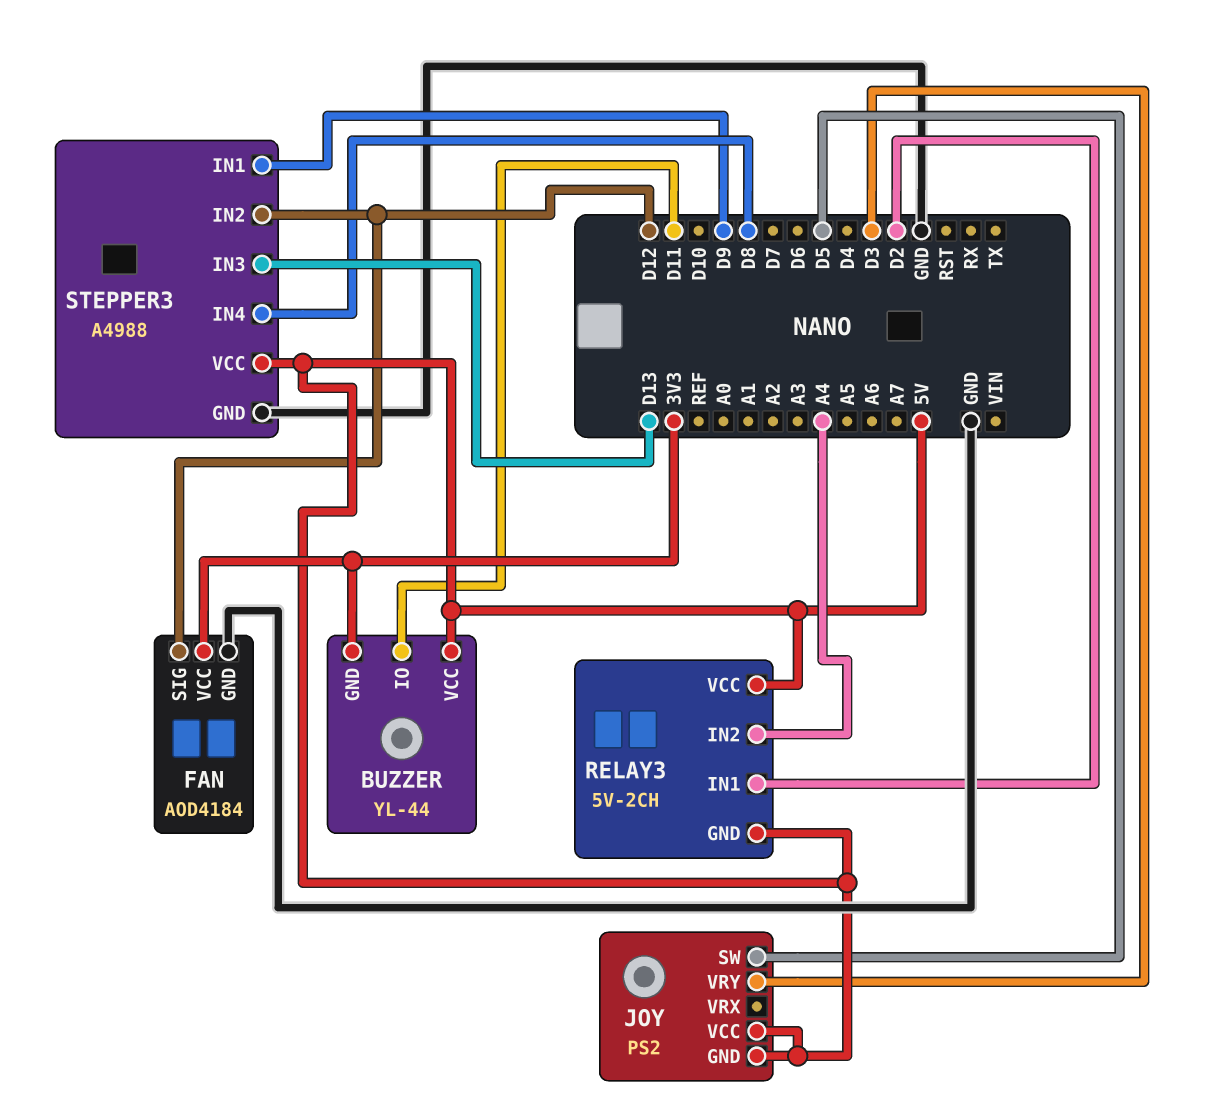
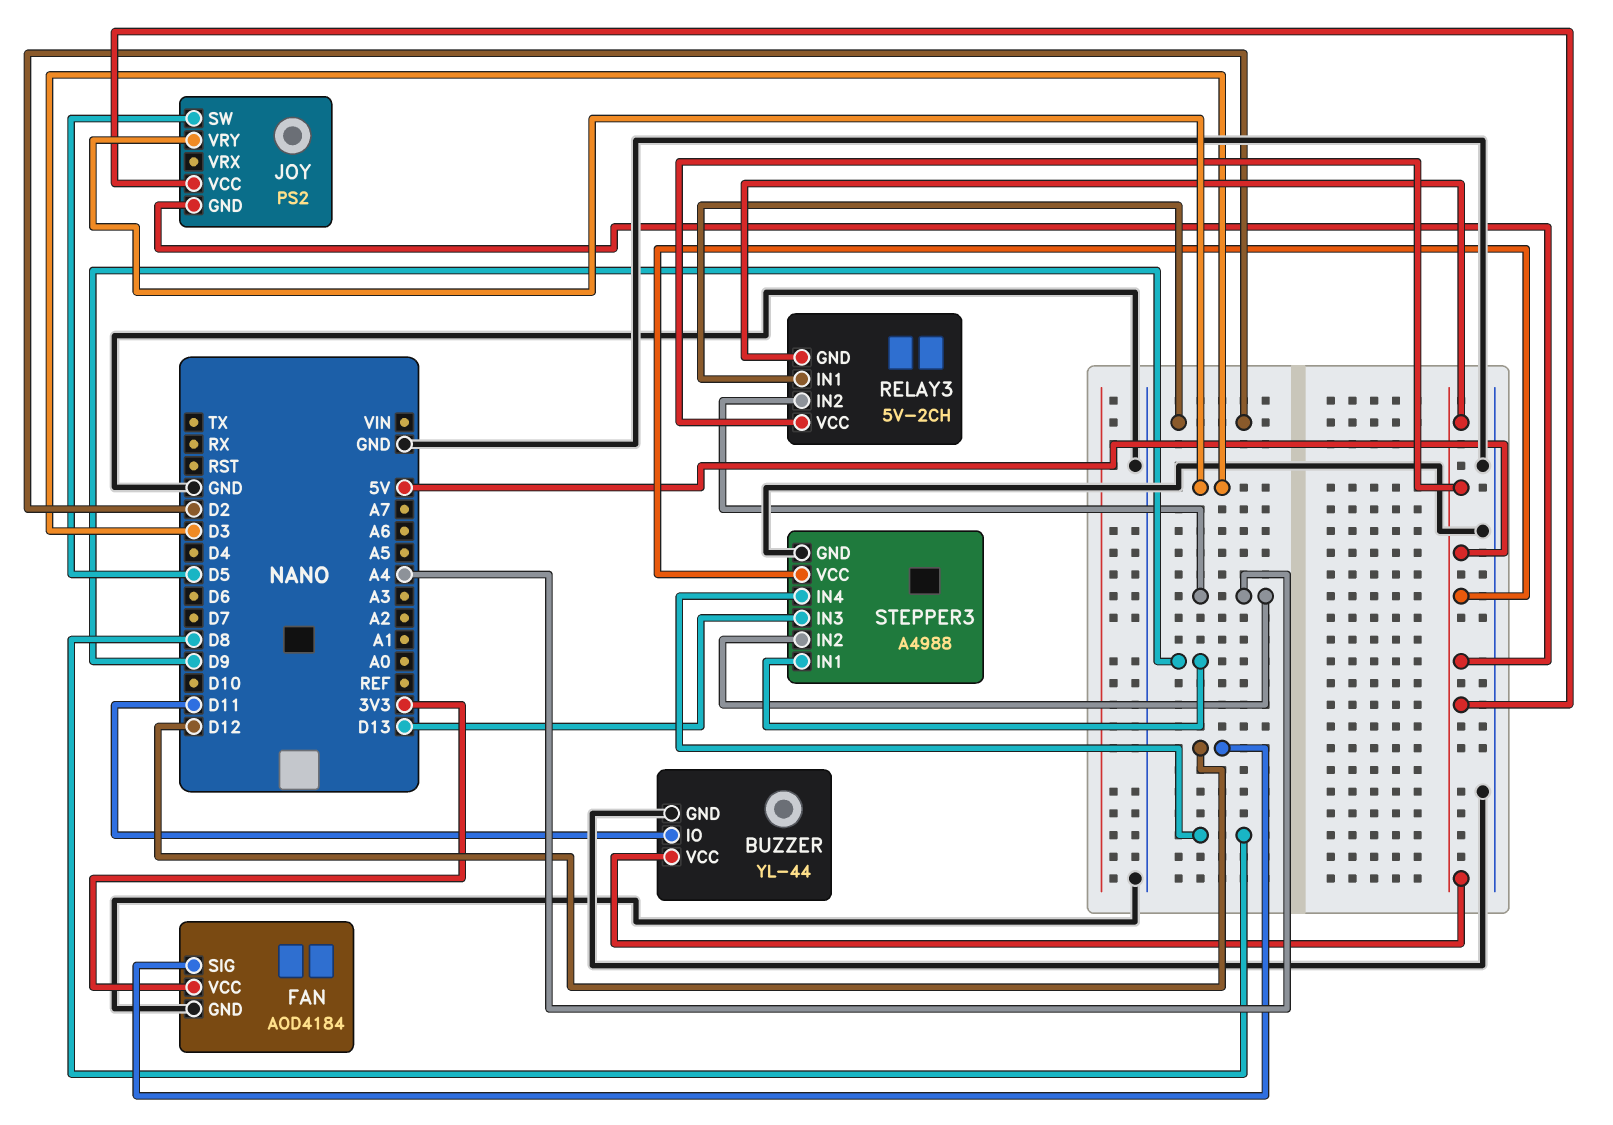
BUZZER pin GND: 3V3 -> GND
STEPPER3 pin IN2: D12 -> A4

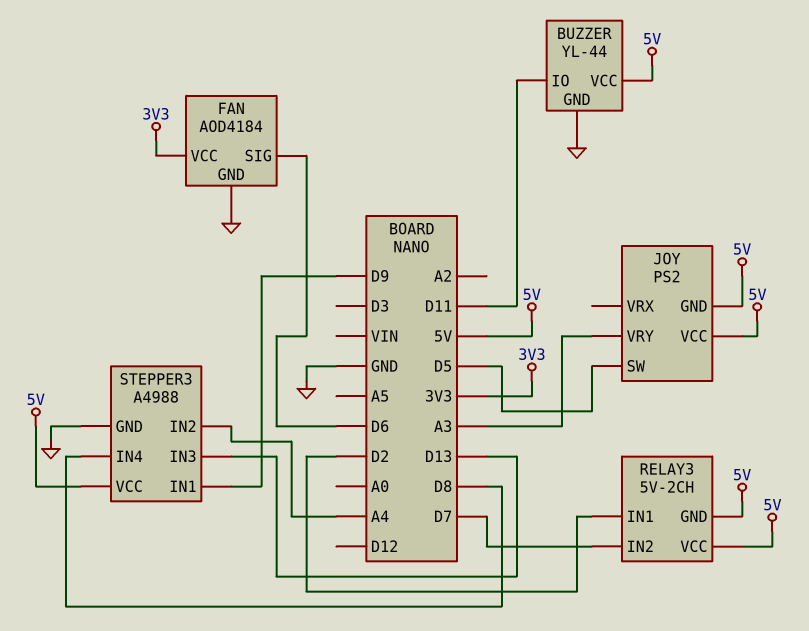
FAN pin SIG: D12 -> D6
JOY pin VRY: D3 -> A3
RELAY3 pin IN2: A4 -> D7

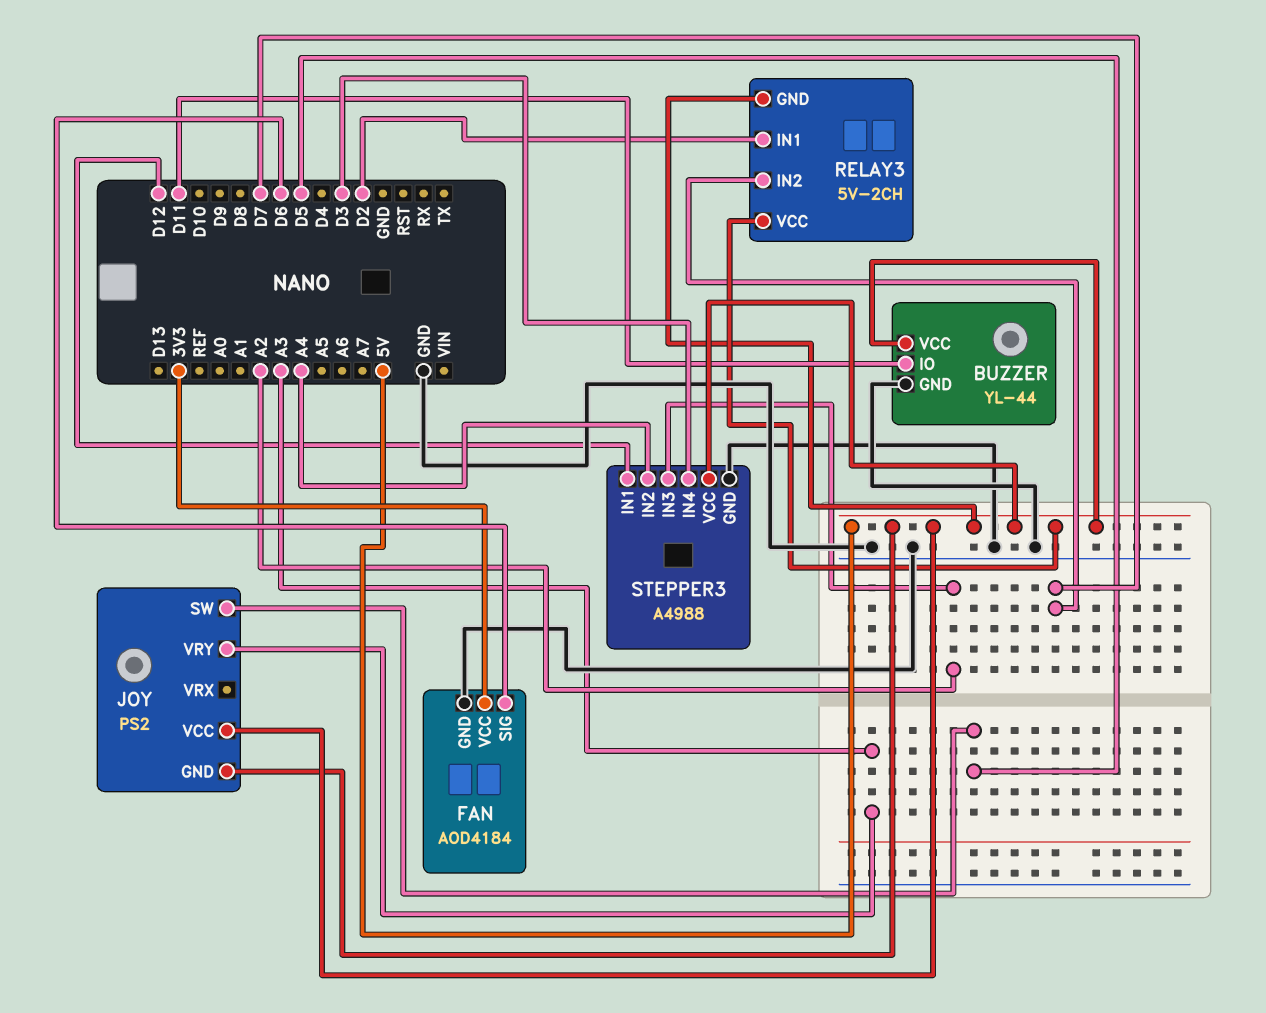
STEPPER3 pin IN1: D9 -> D12
STEPPER3 pin IN3: D13 -> A2
STEPPER3 pin IN4: D8 -> D3

